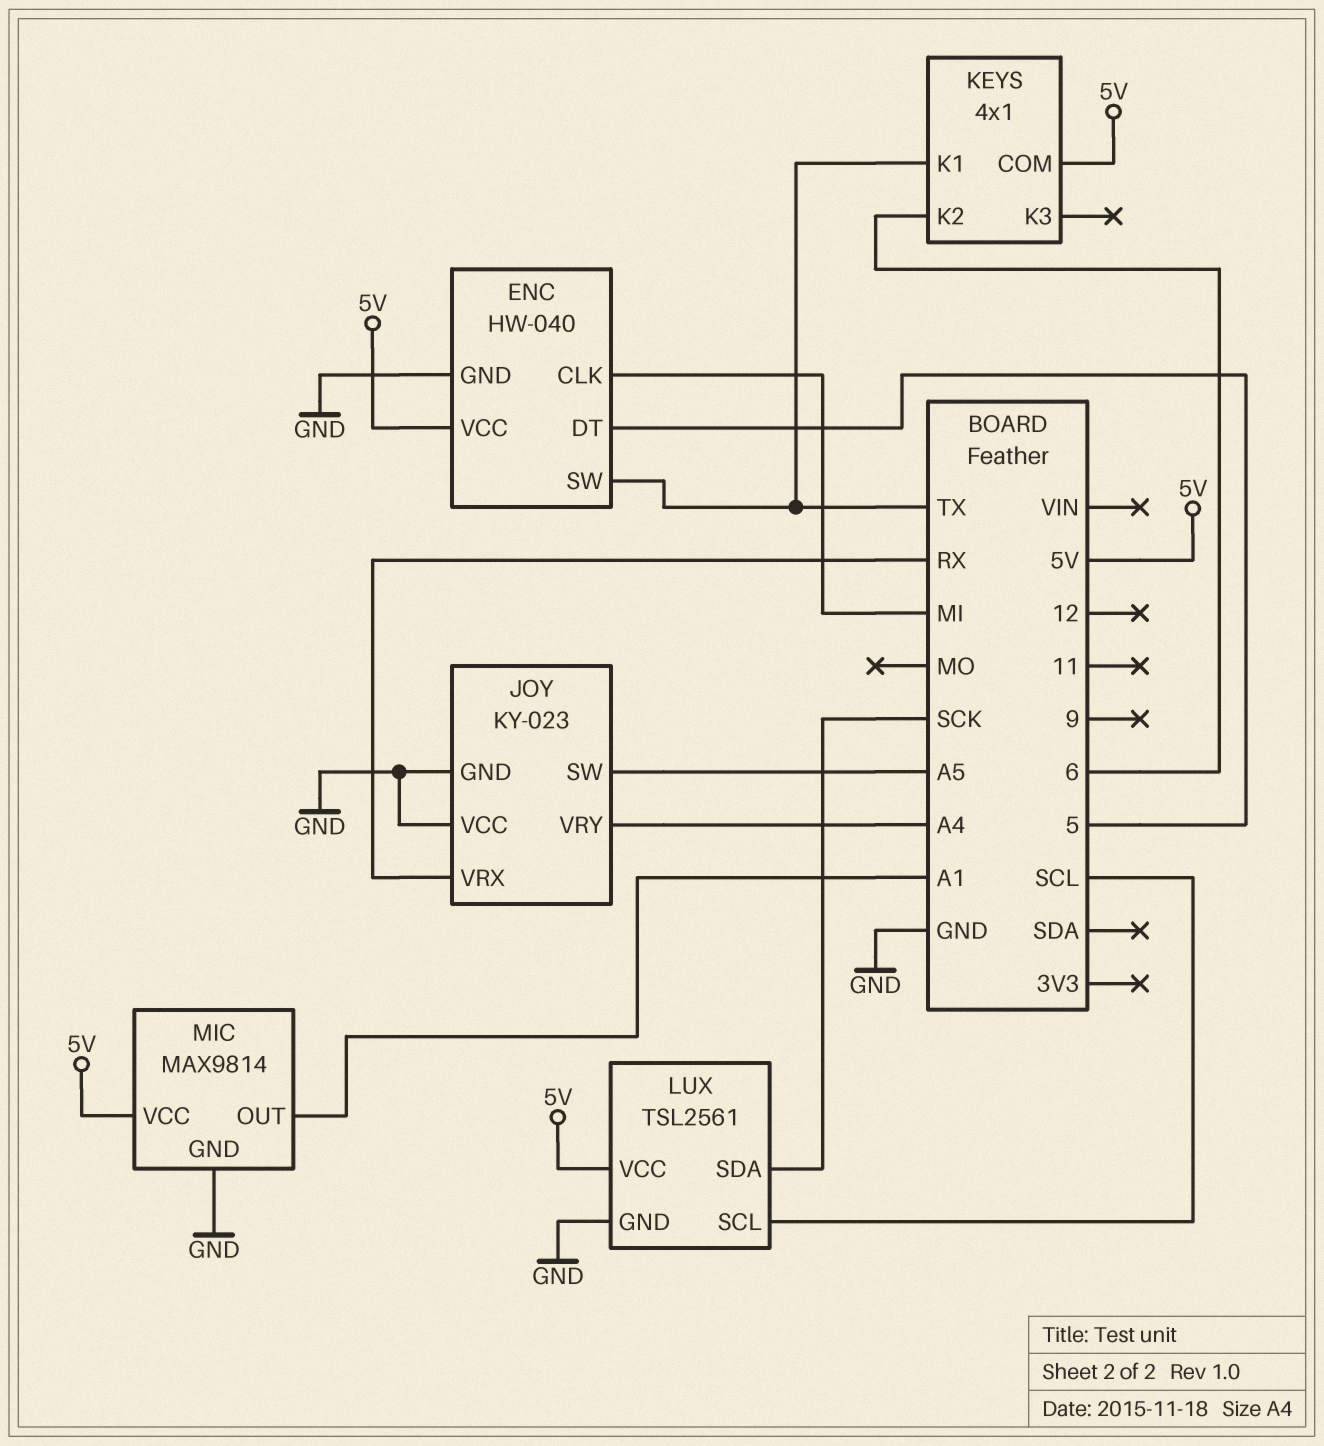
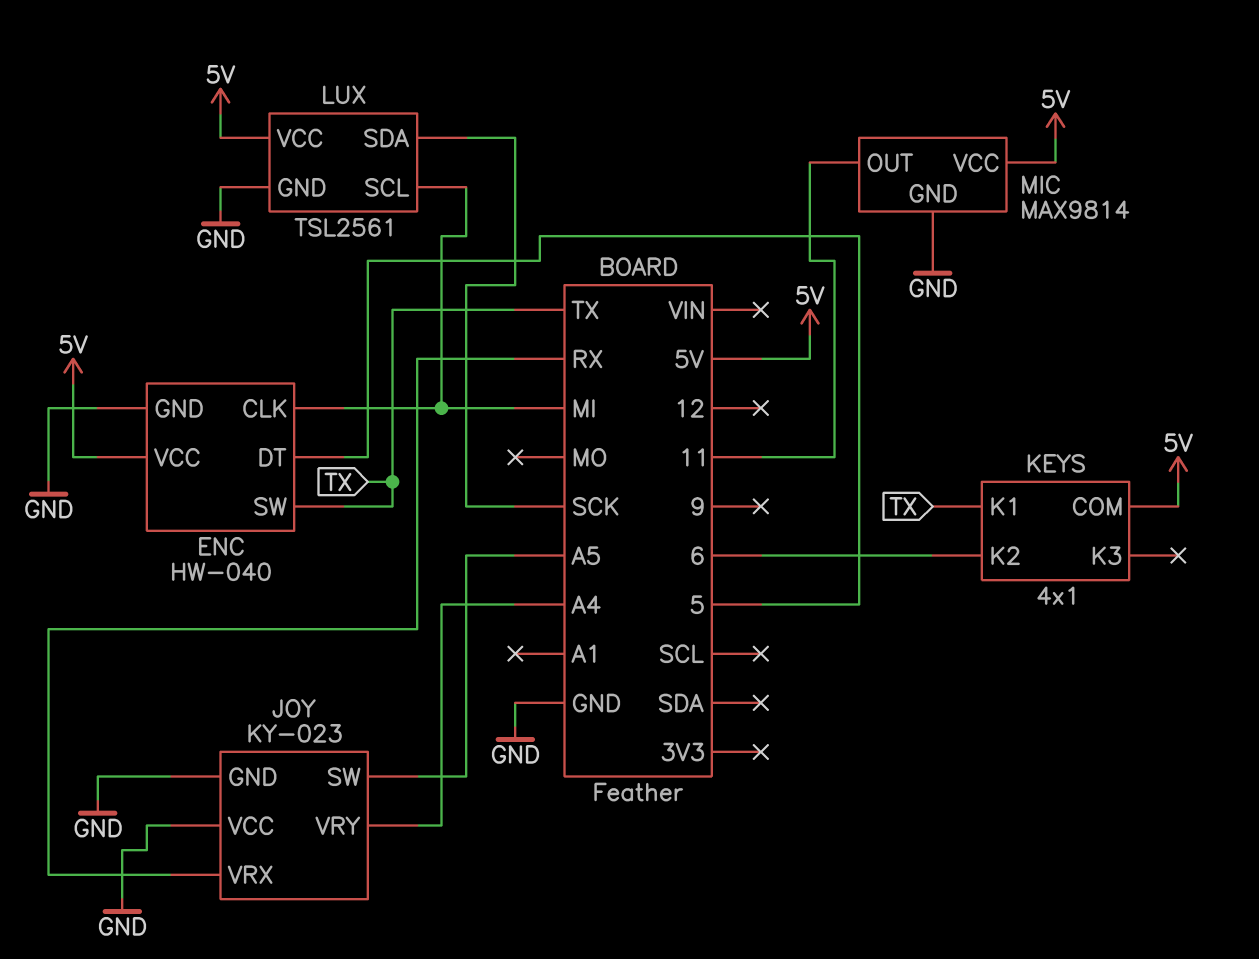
LUX pin SCL: SCL -> MI
MIC pin OUT: A1 -> 11

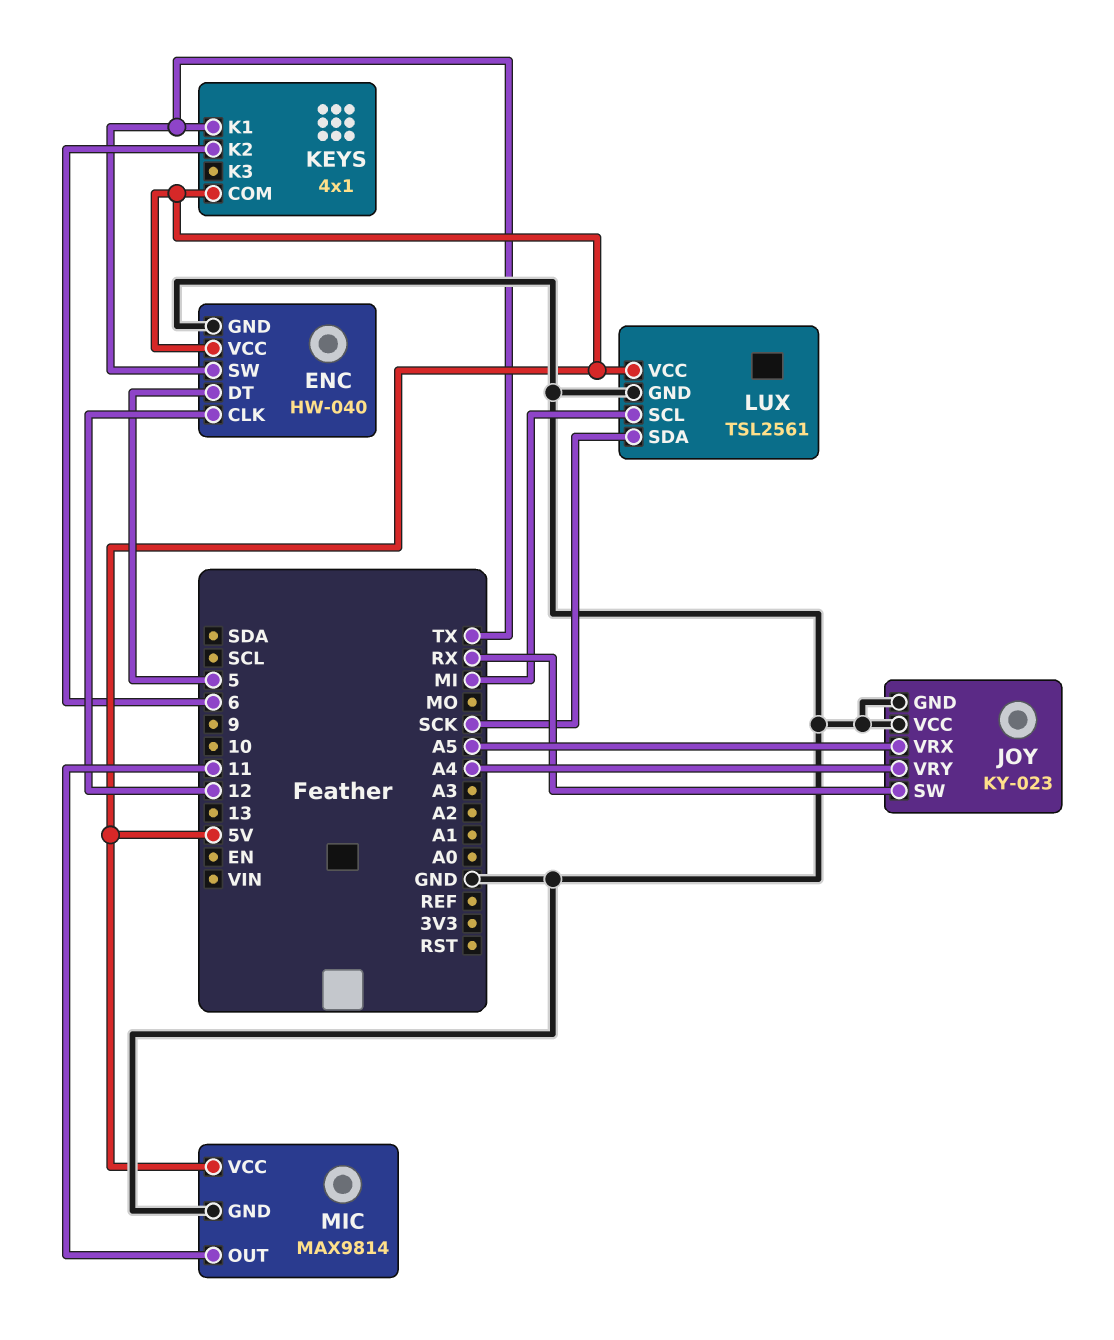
ENC pin CLK: MI -> 12
JOY pin SW: A5 -> RX
JOY pin VRX: RX -> A5

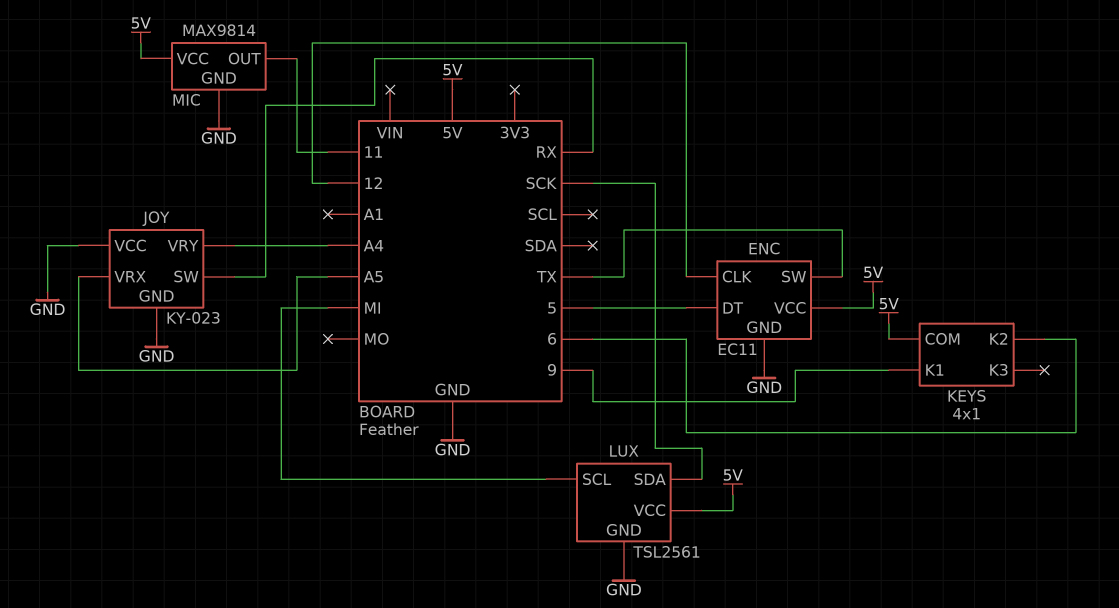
ENC: HW-040 -> EC11
KEYS pin K1: TX -> 9

